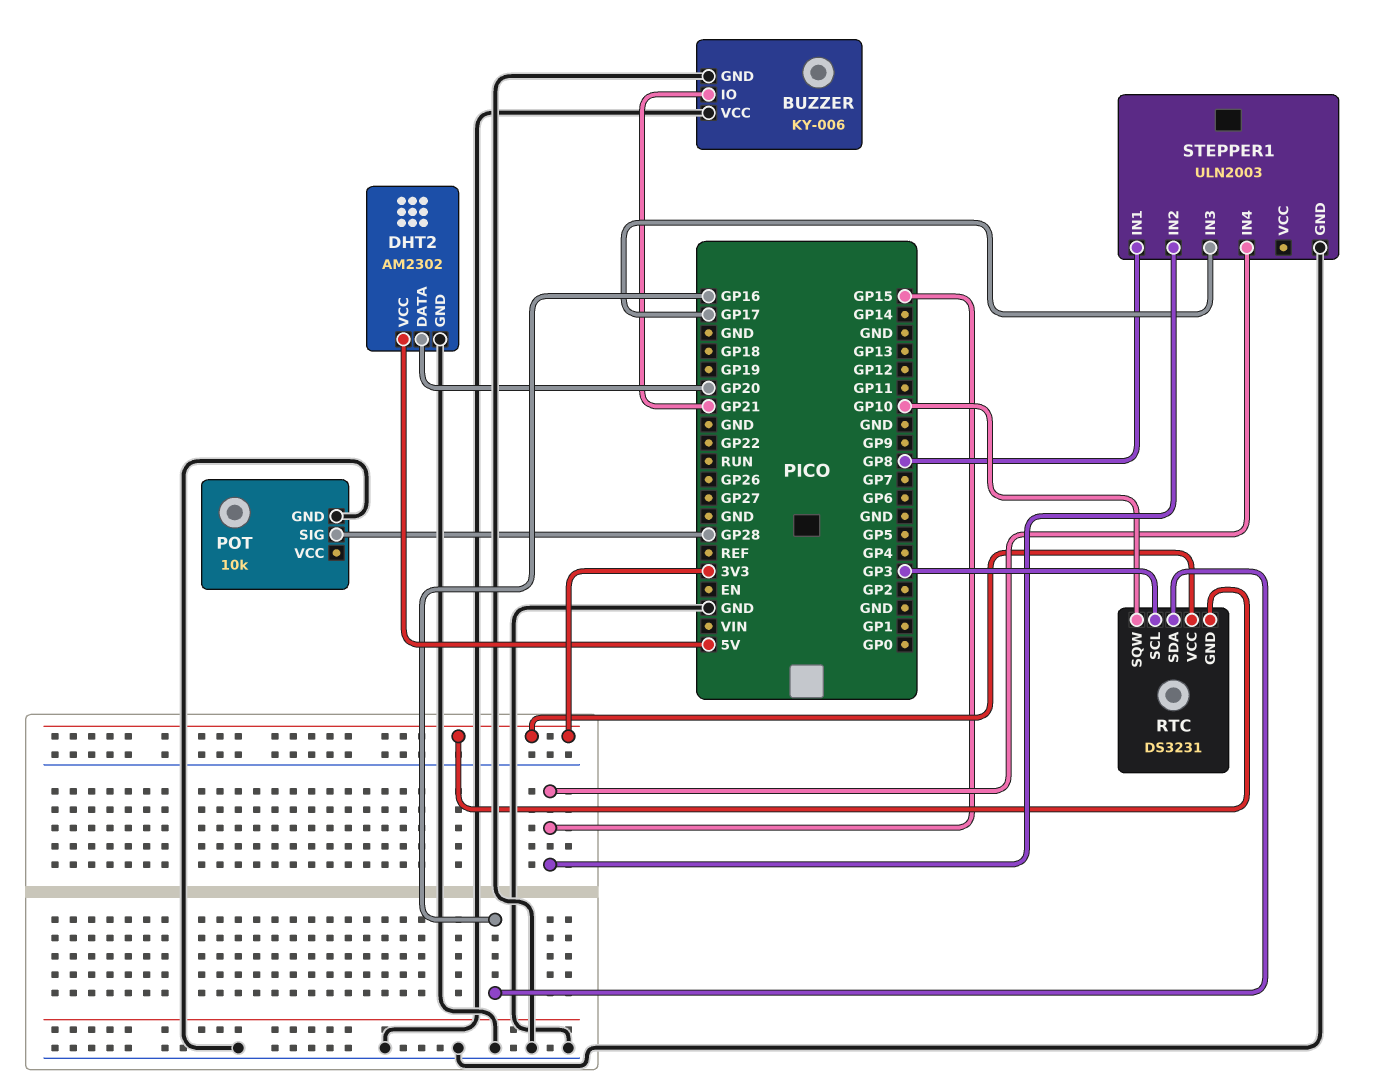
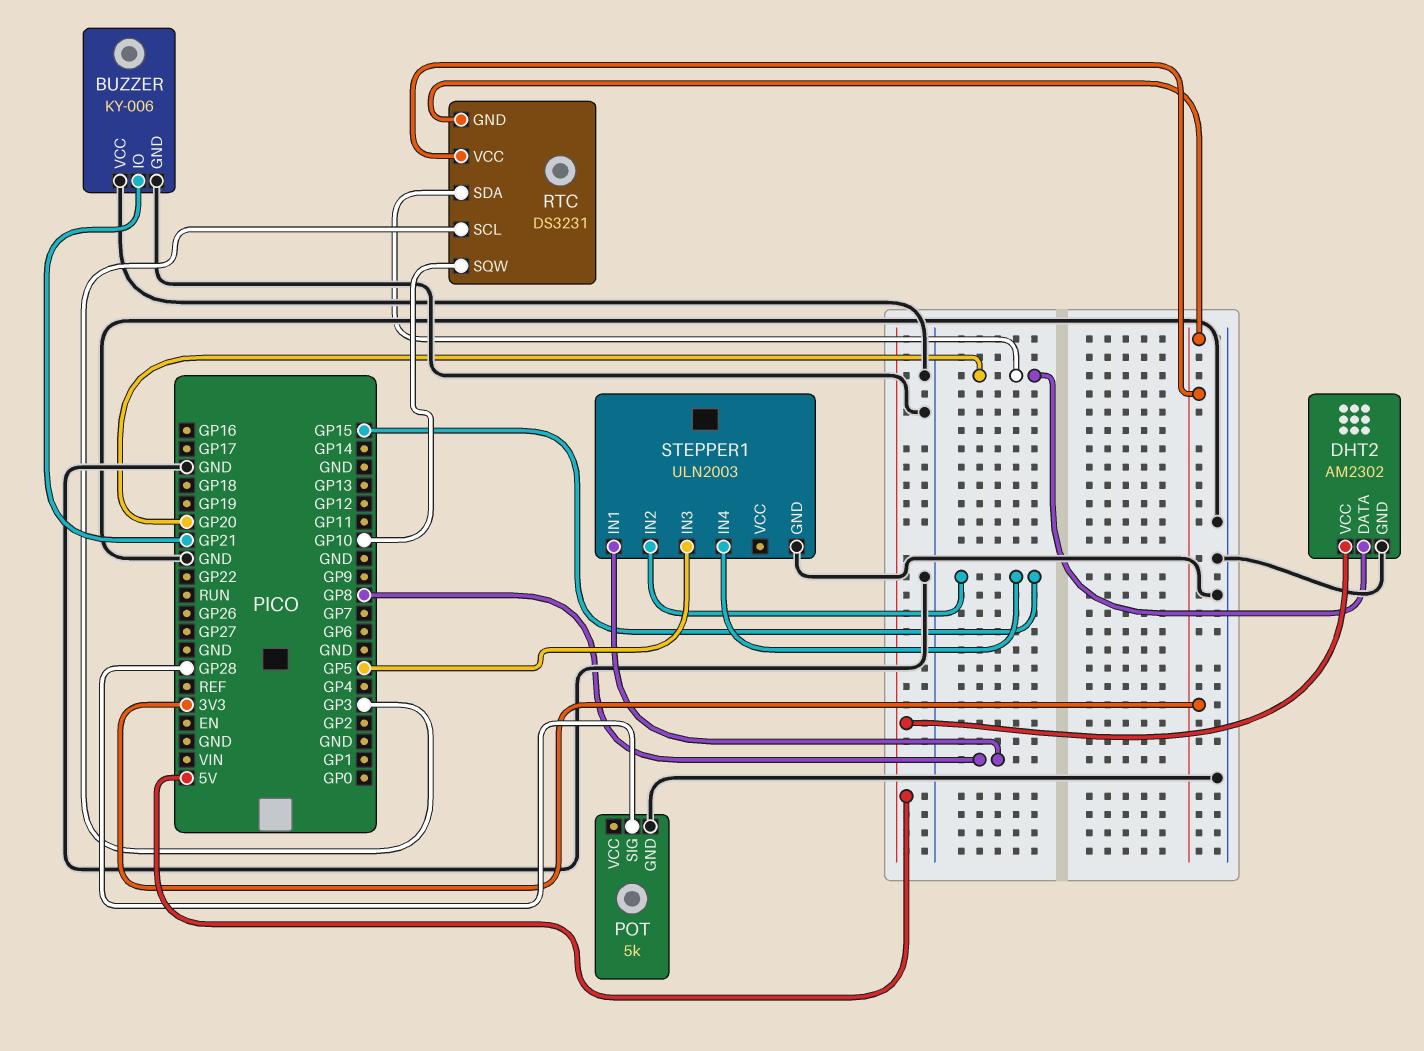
POT: 10k -> 5k
RTC pin SDA: GP16 -> GP20
STEPPER1 pin IN3: GP17 -> GP5

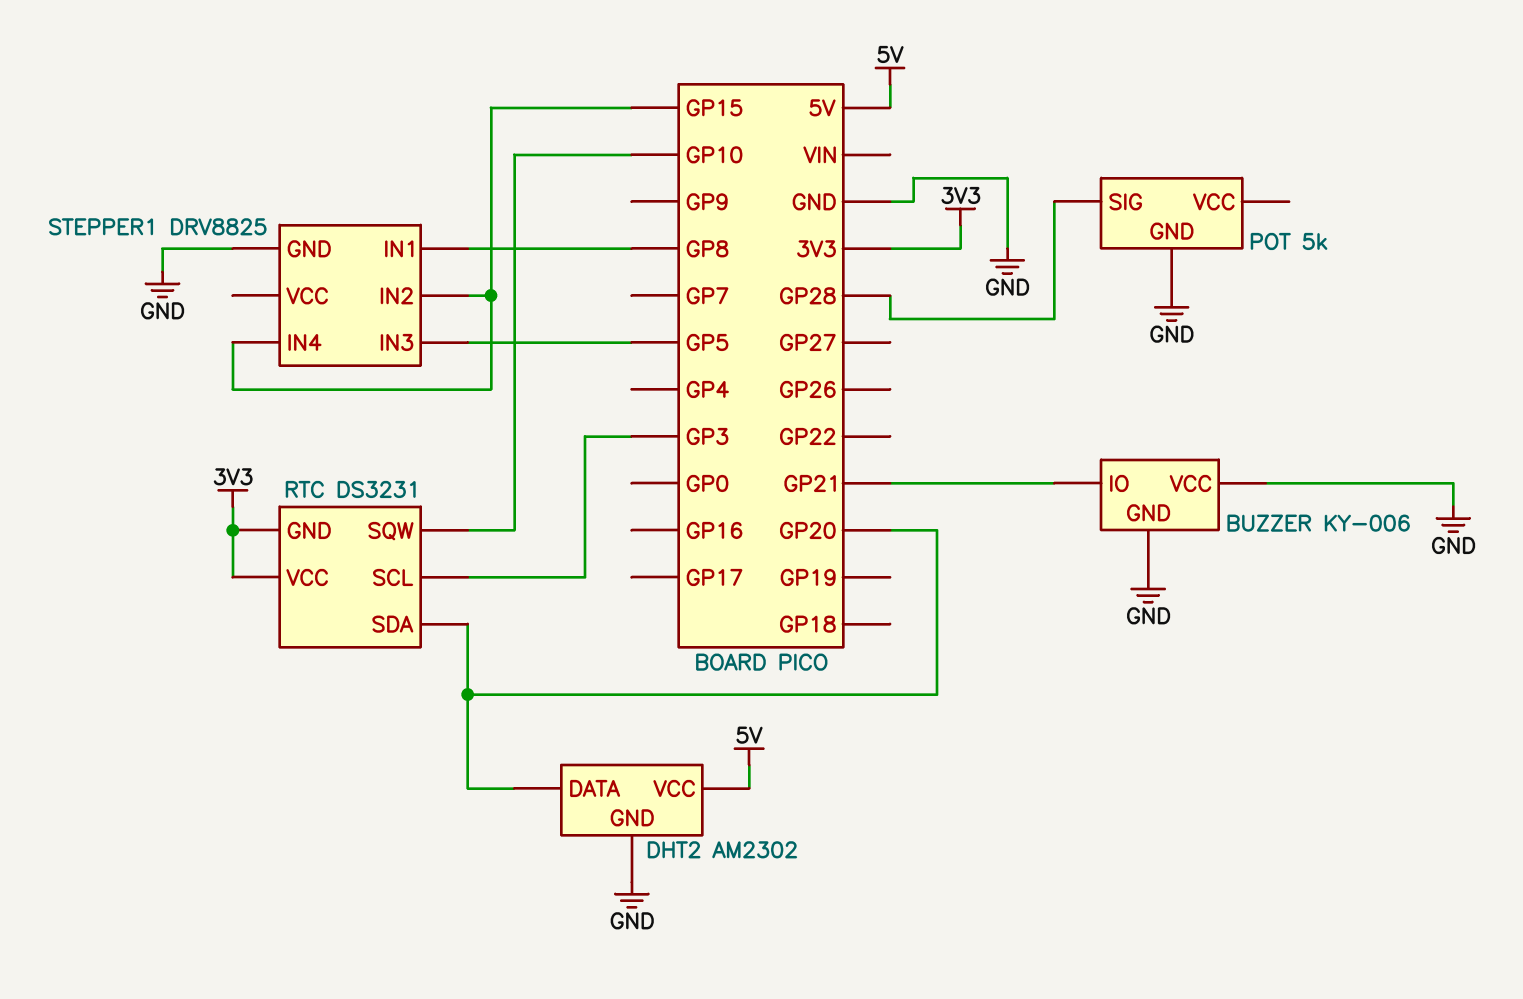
STEPPER1: ULN2003 -> DRV8825

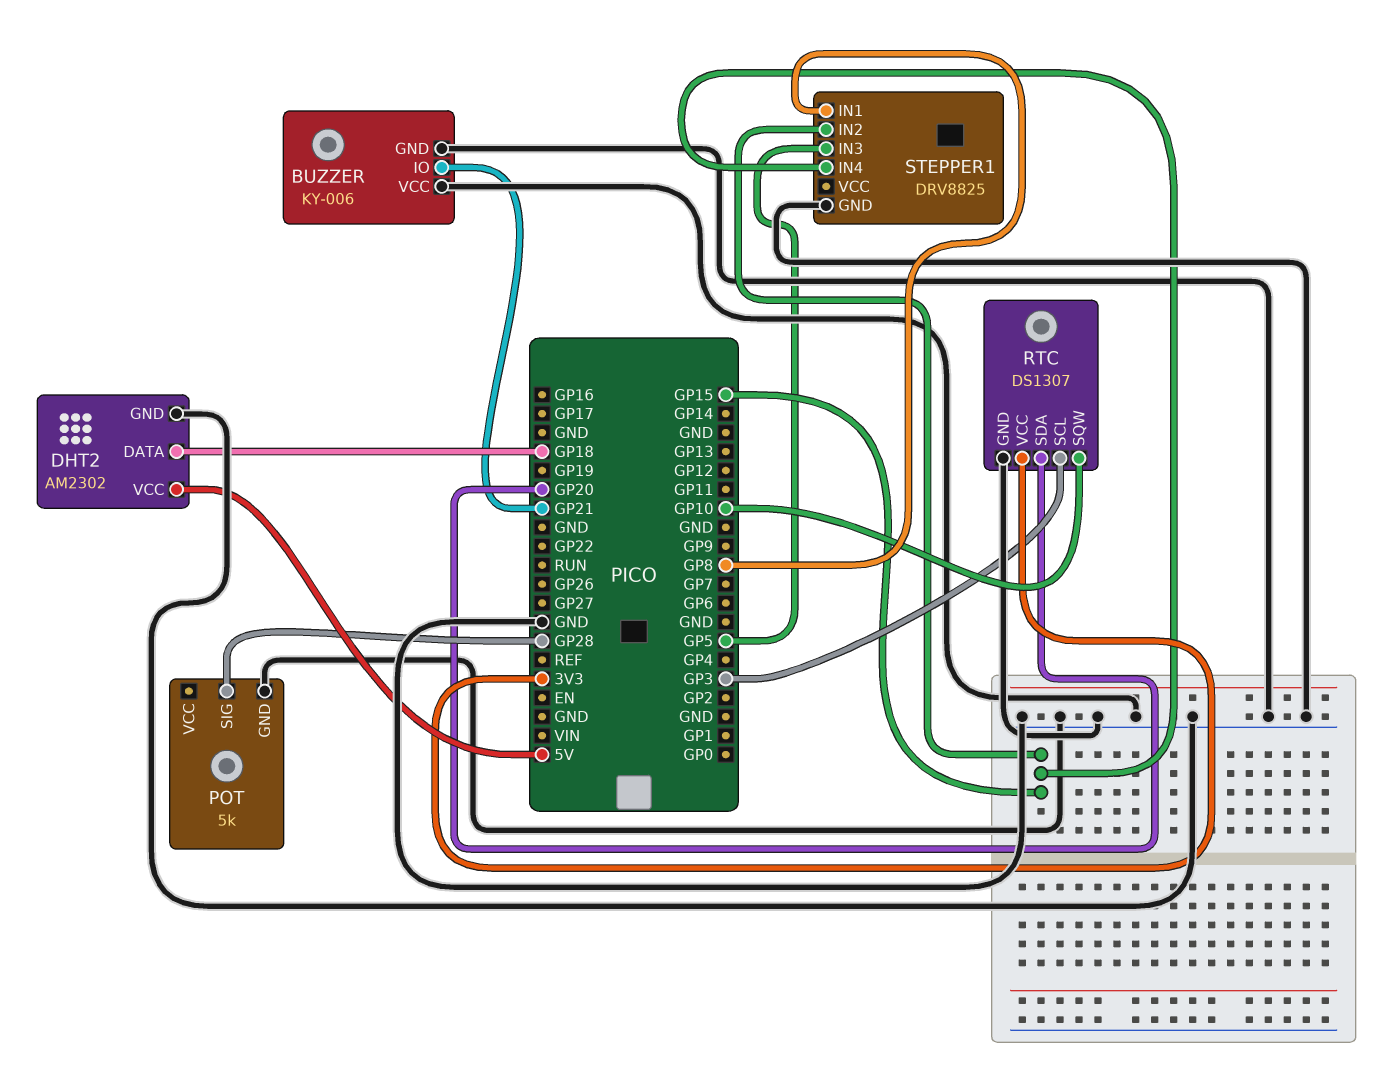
DHT2 pin DATA: GP20 -> GP18
RTC: DS3231 -> DS1307
RTC pin GND: 3V3 -> GND

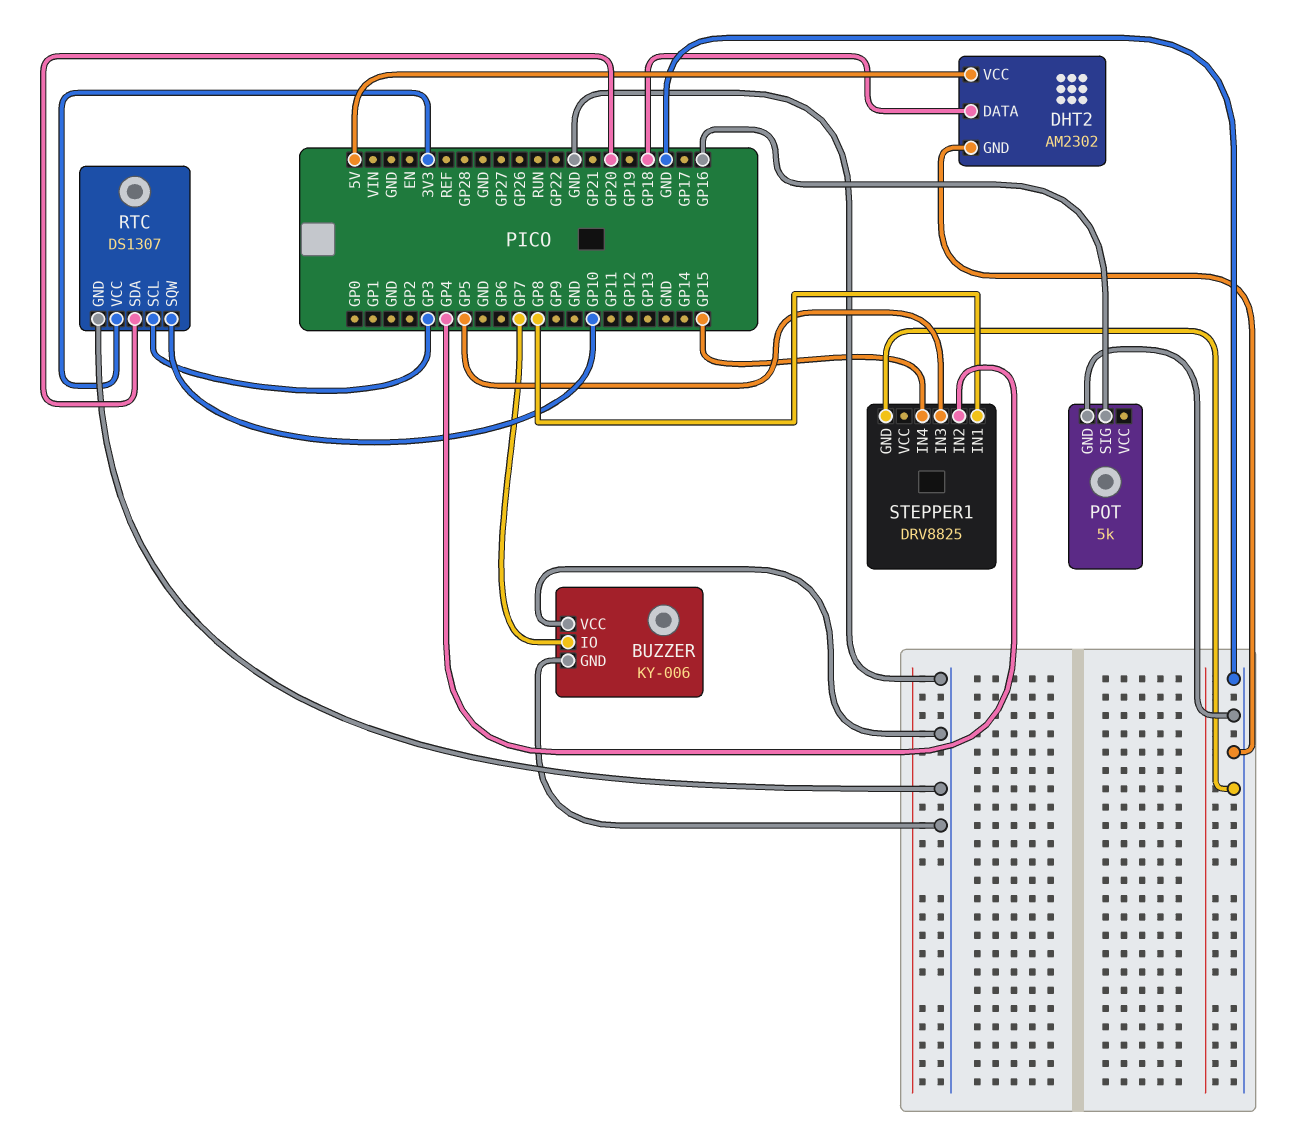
BUZZER pin IO: GP21 -> GP7
POT pin SIG: GP28 -> GP16
STEPPER1 pin IN2: GP15 -> GP4

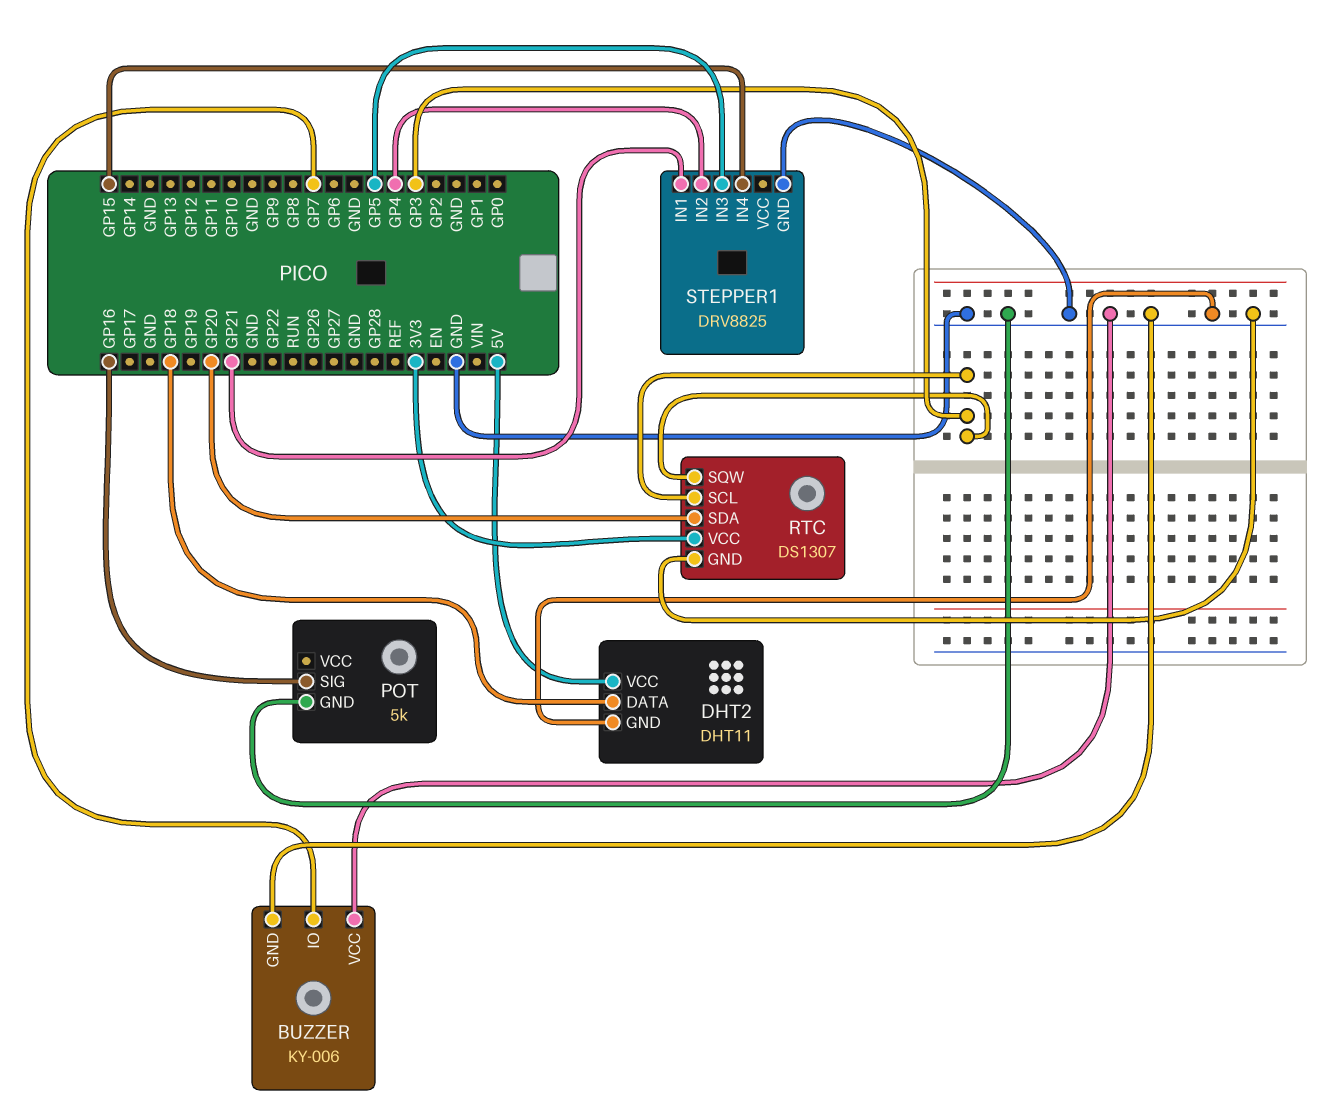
DHT2: AM2302 -> DHT11
RTC pin SQW: GP10 -> GP3
STEPPER1 pin IN1: GP8 -> GP21

